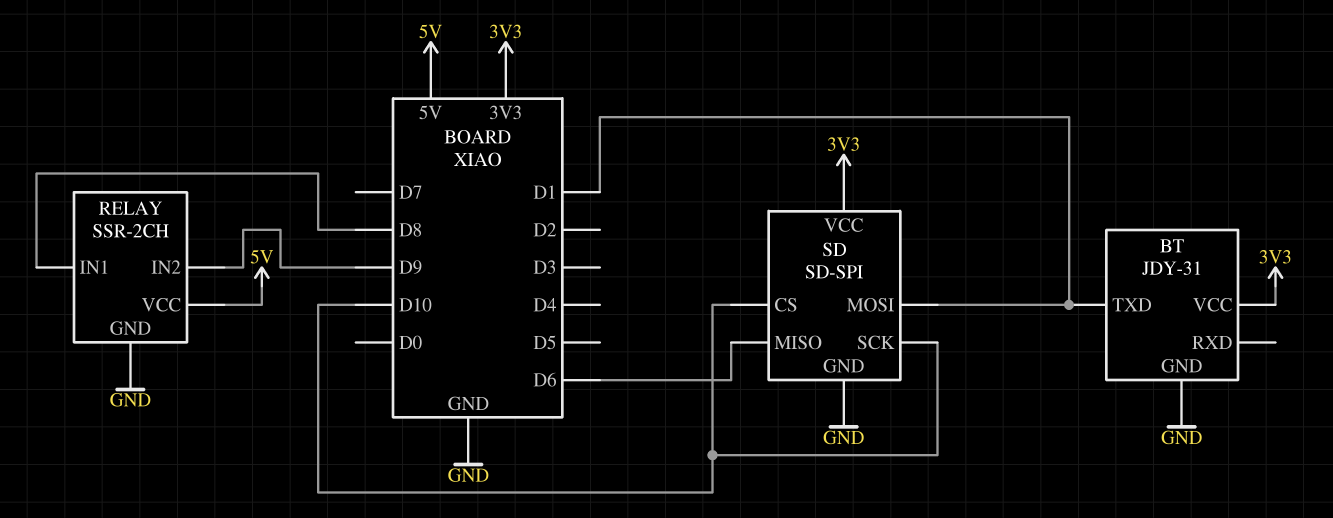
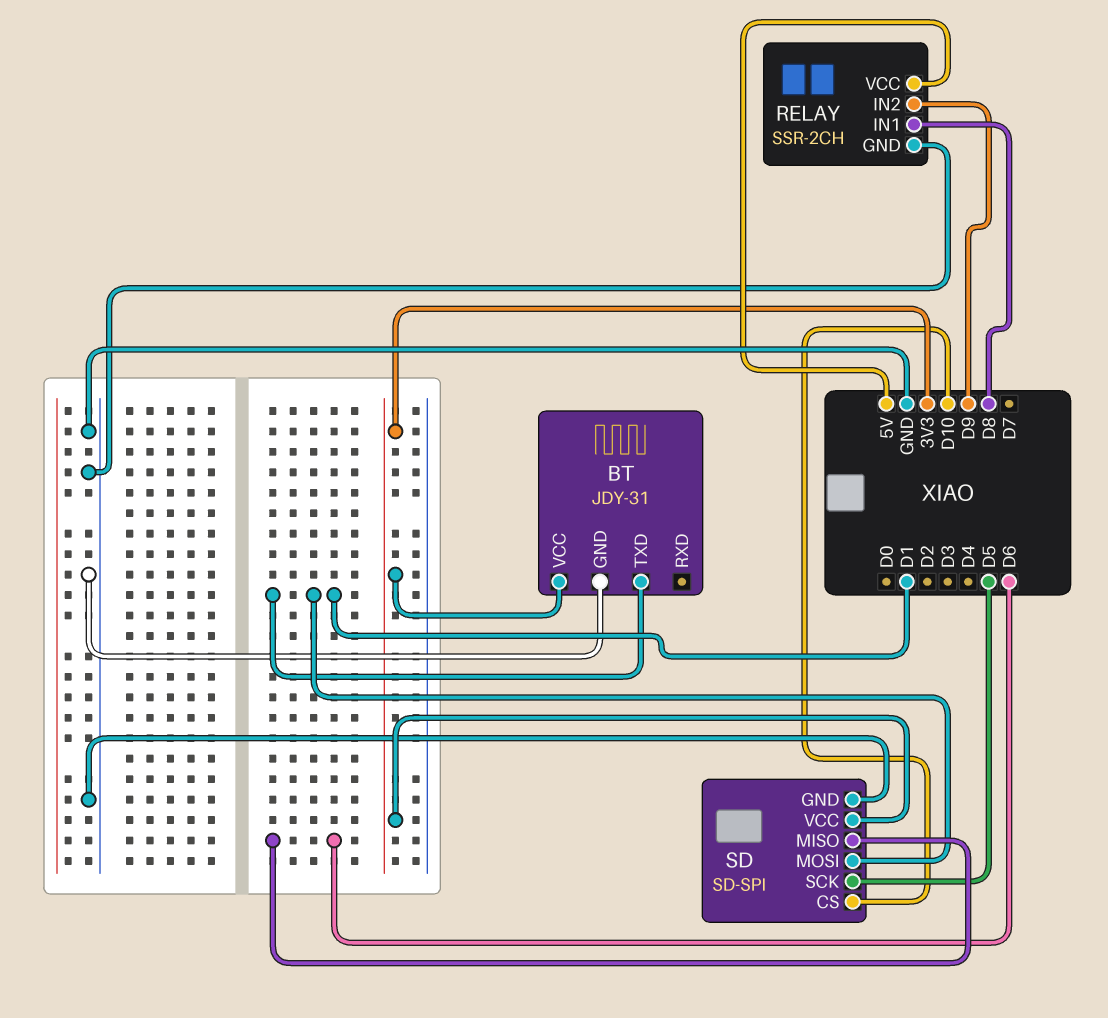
SD pin SCK: D10 -> D5

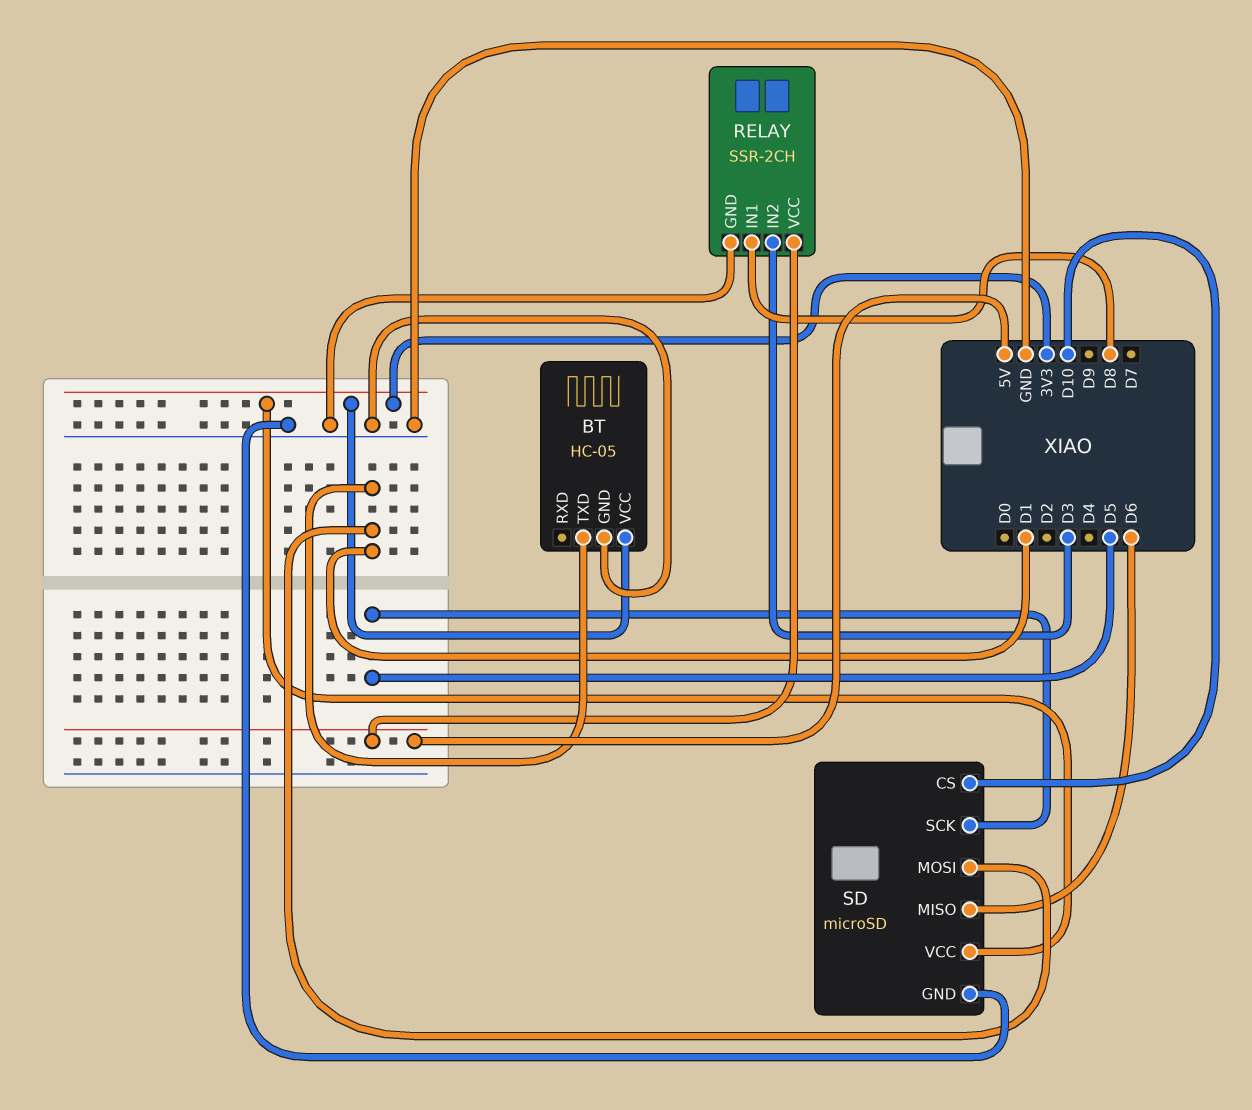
BT: JDY-31 -> HC-05
RELAY pin IN2: D9 -> D3
SD: SD-SPI -> microSD

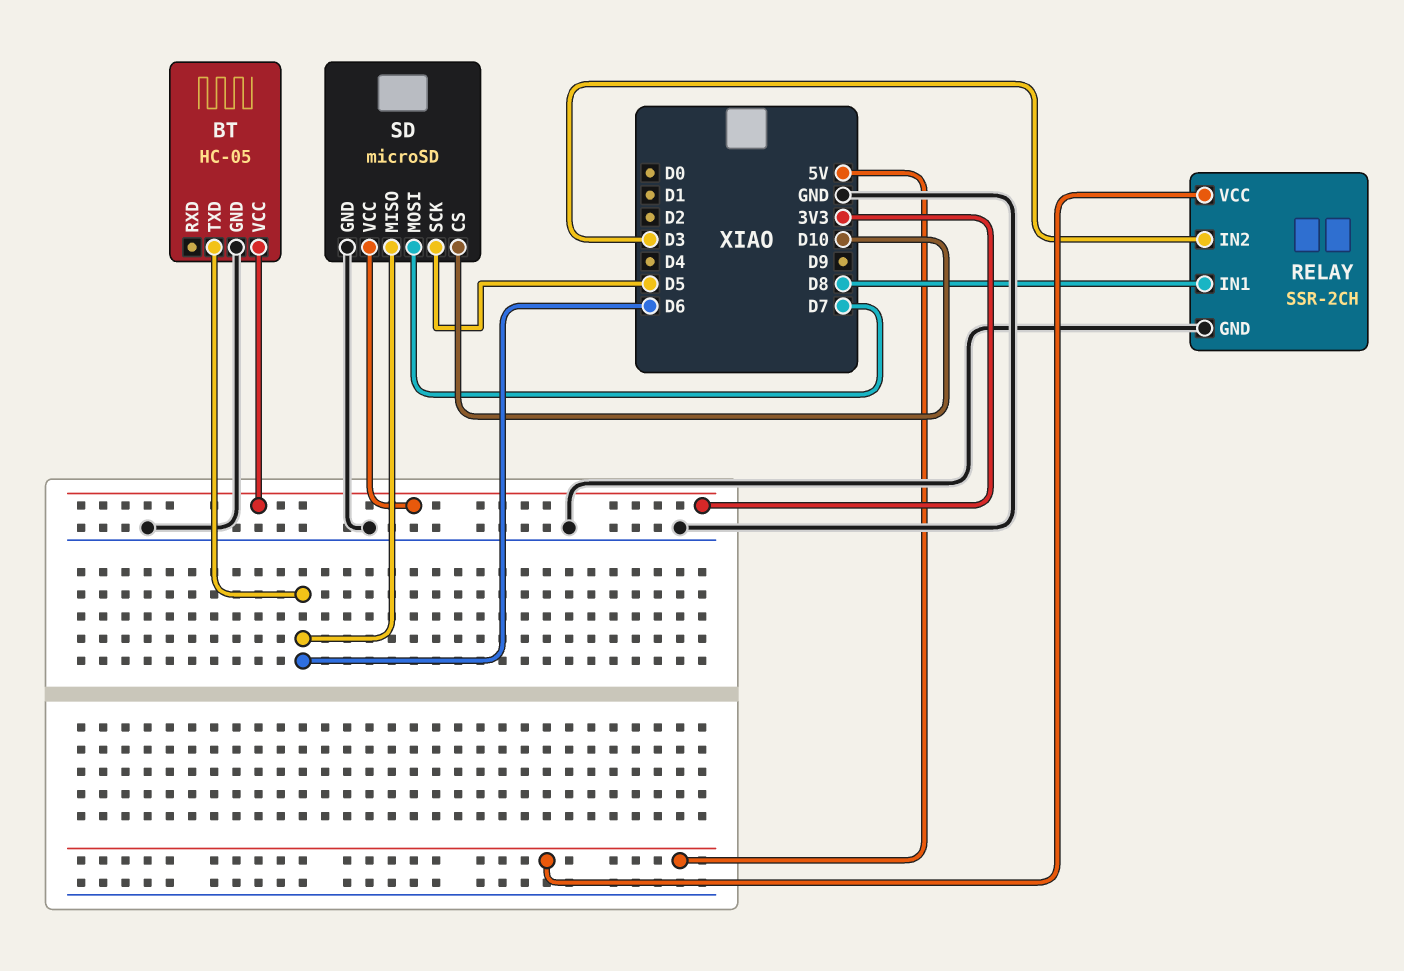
BT pin TXD: D1 -> D6
SD pin MOSI: D1 -> D7

